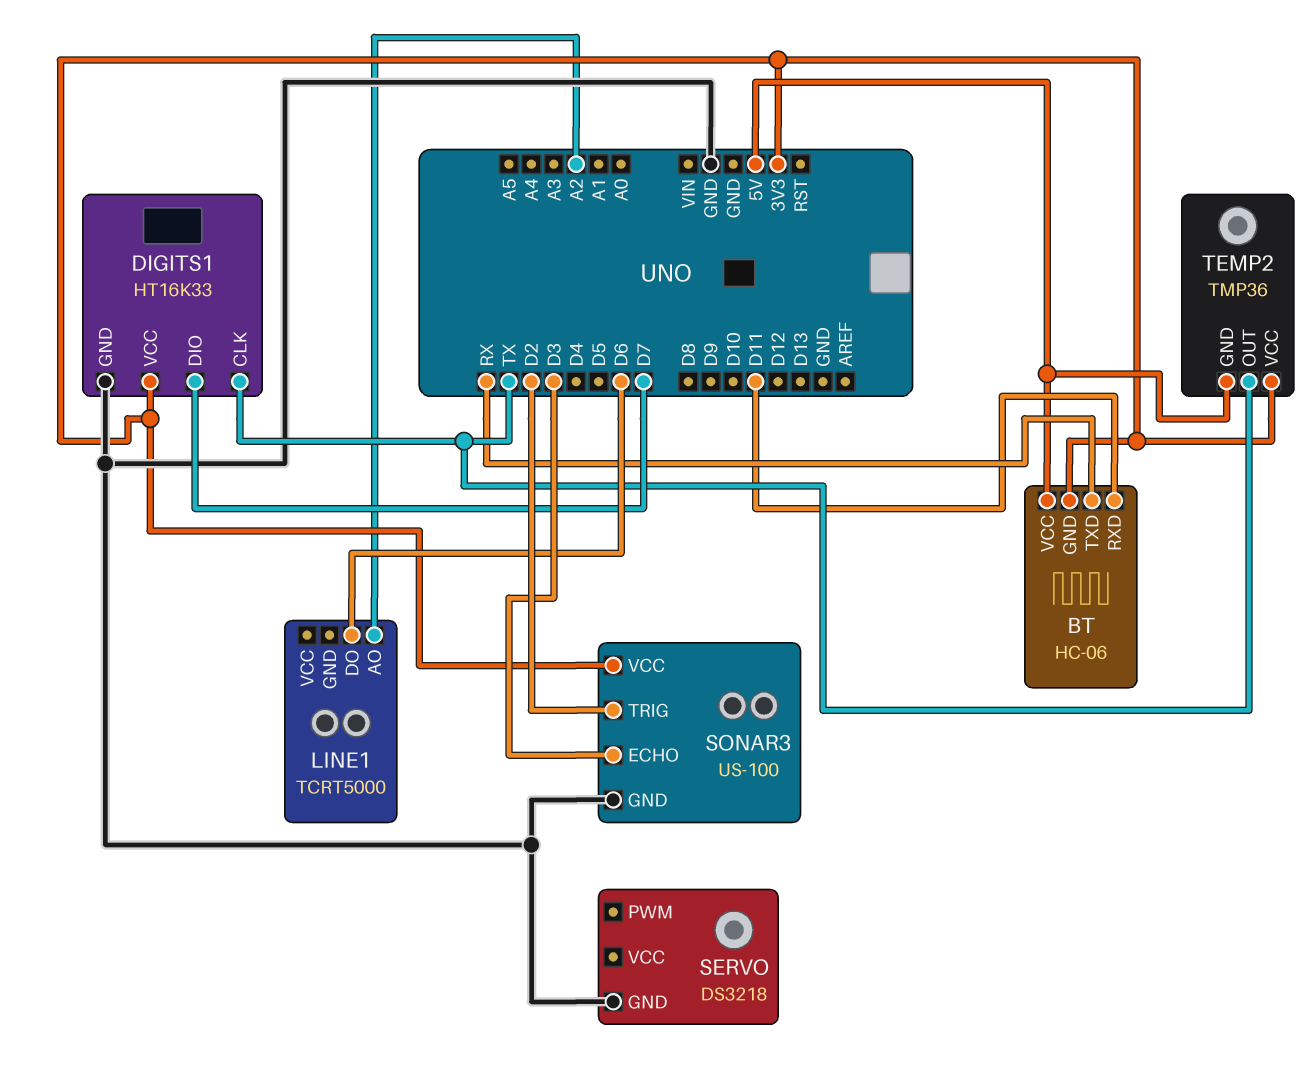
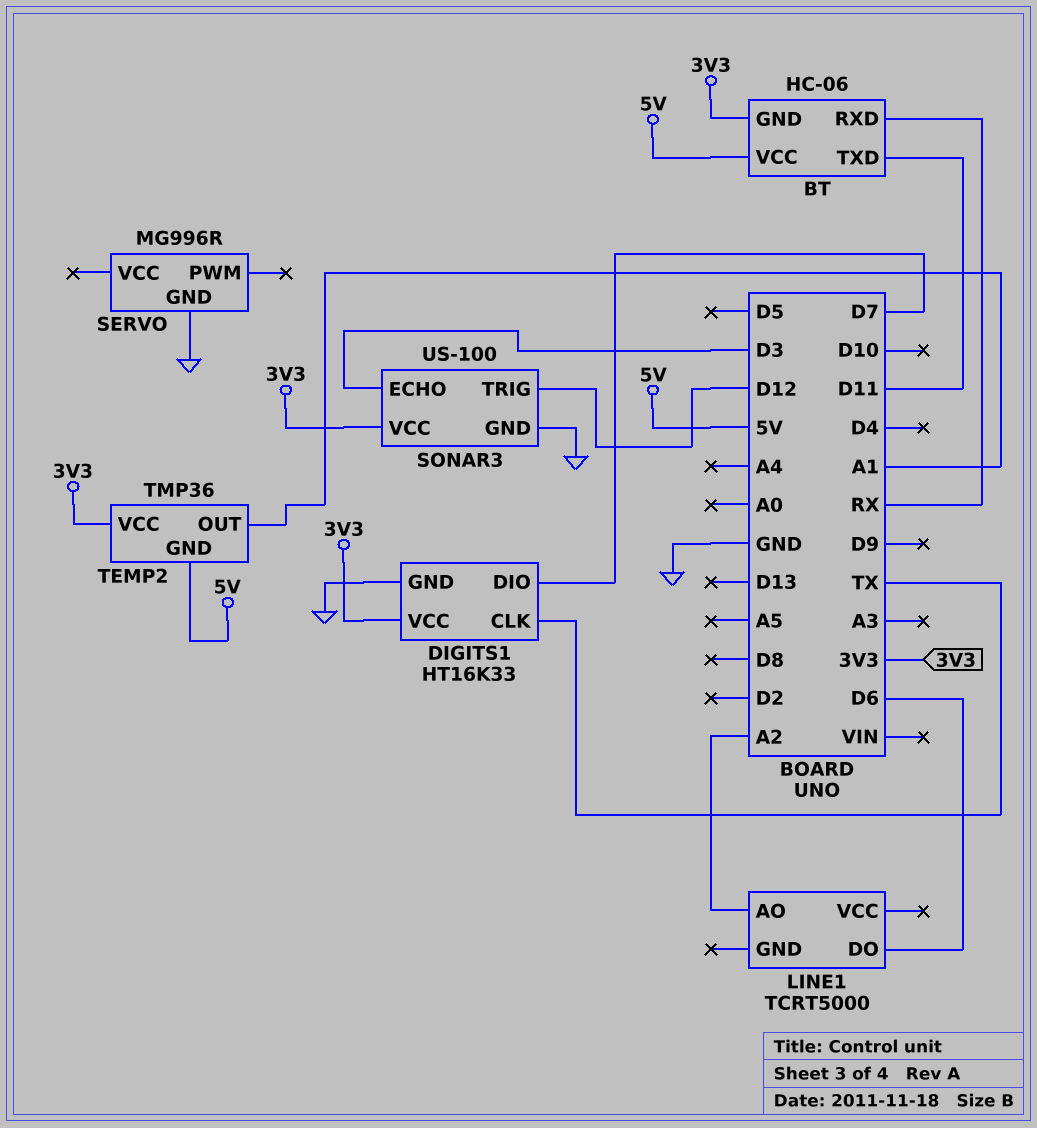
BT pin RXD: D11 -> RX
BT pin TXD: RX -> D11
SERVO: DS3218 -> MG996R
SONAR3 pin TRIG: D2 -> D12
TEMP2 pin OUT: TX -> A1

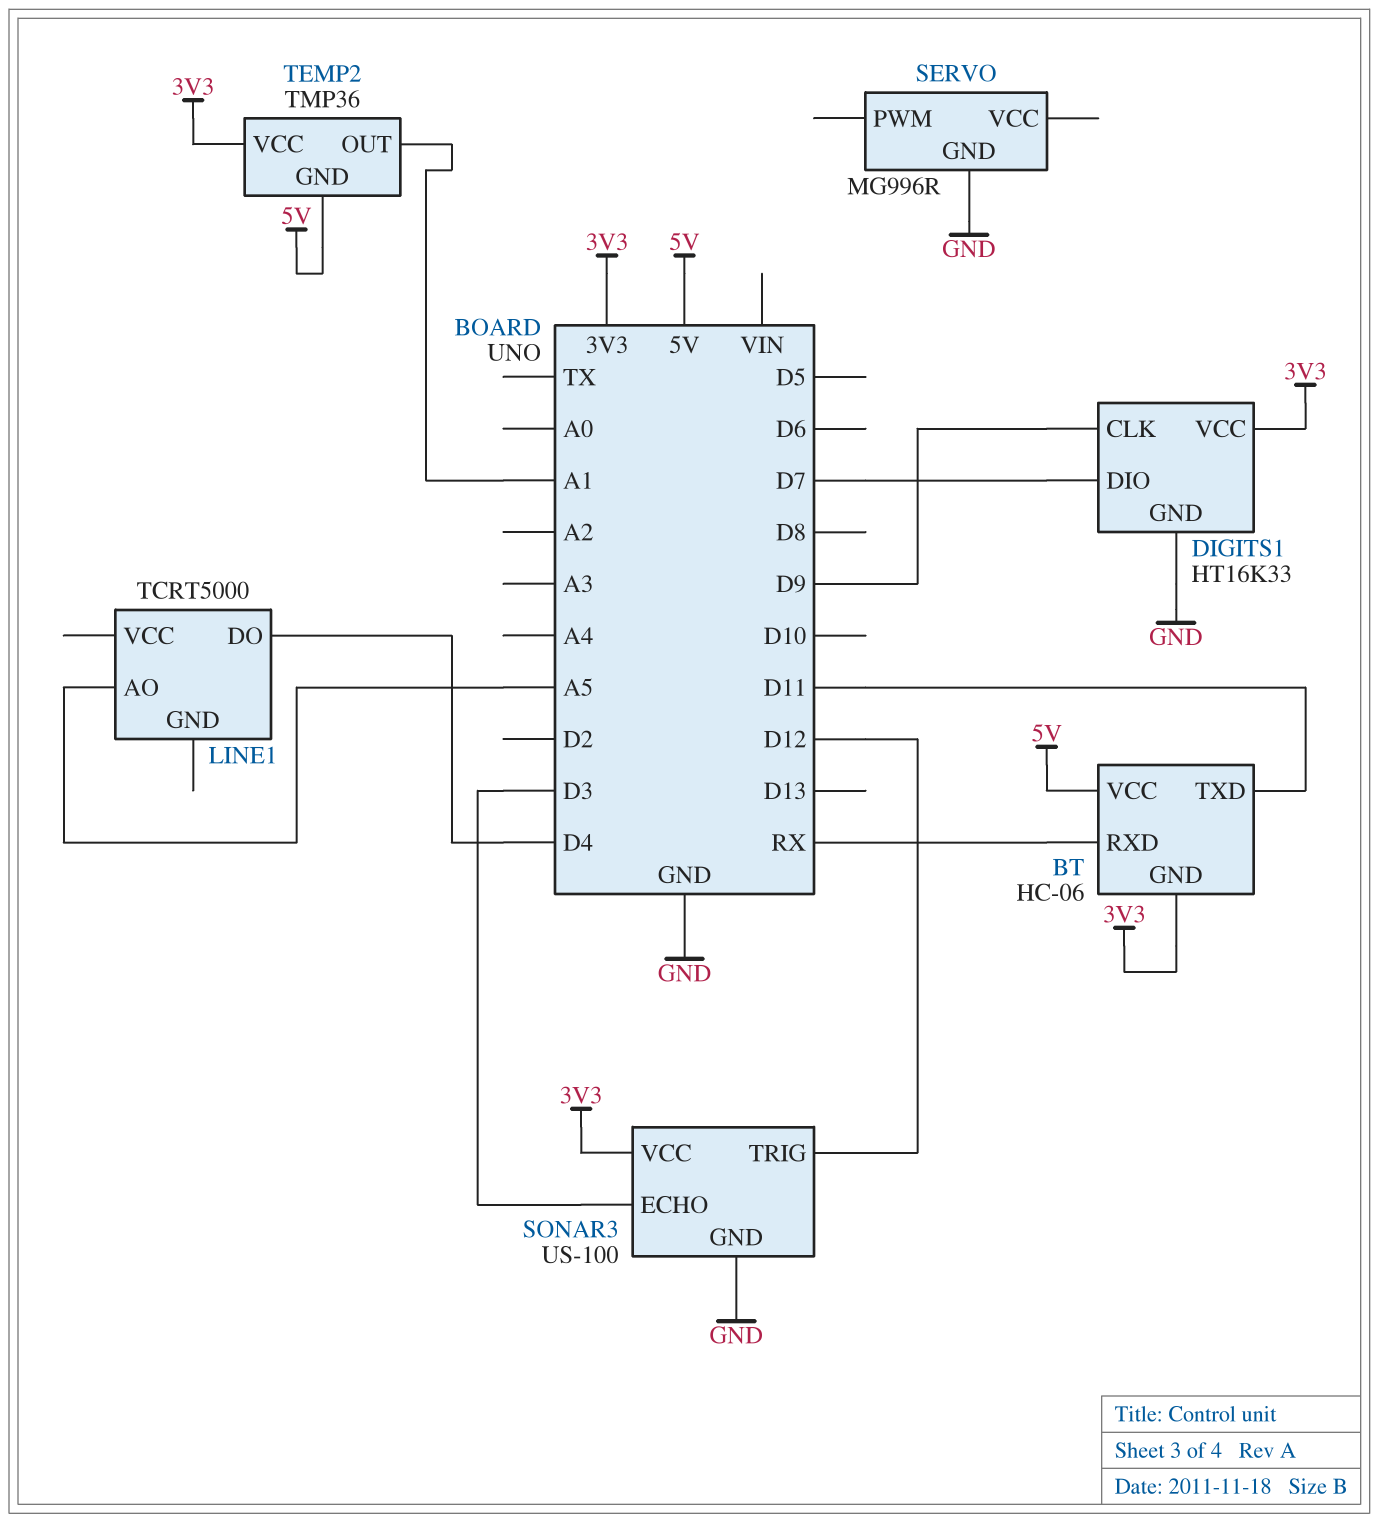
DIGITS1 pin CLK: TX -> D9
LINE1 pin AO: A2 -> A5
LINE1 pin DO: D6 -> D4

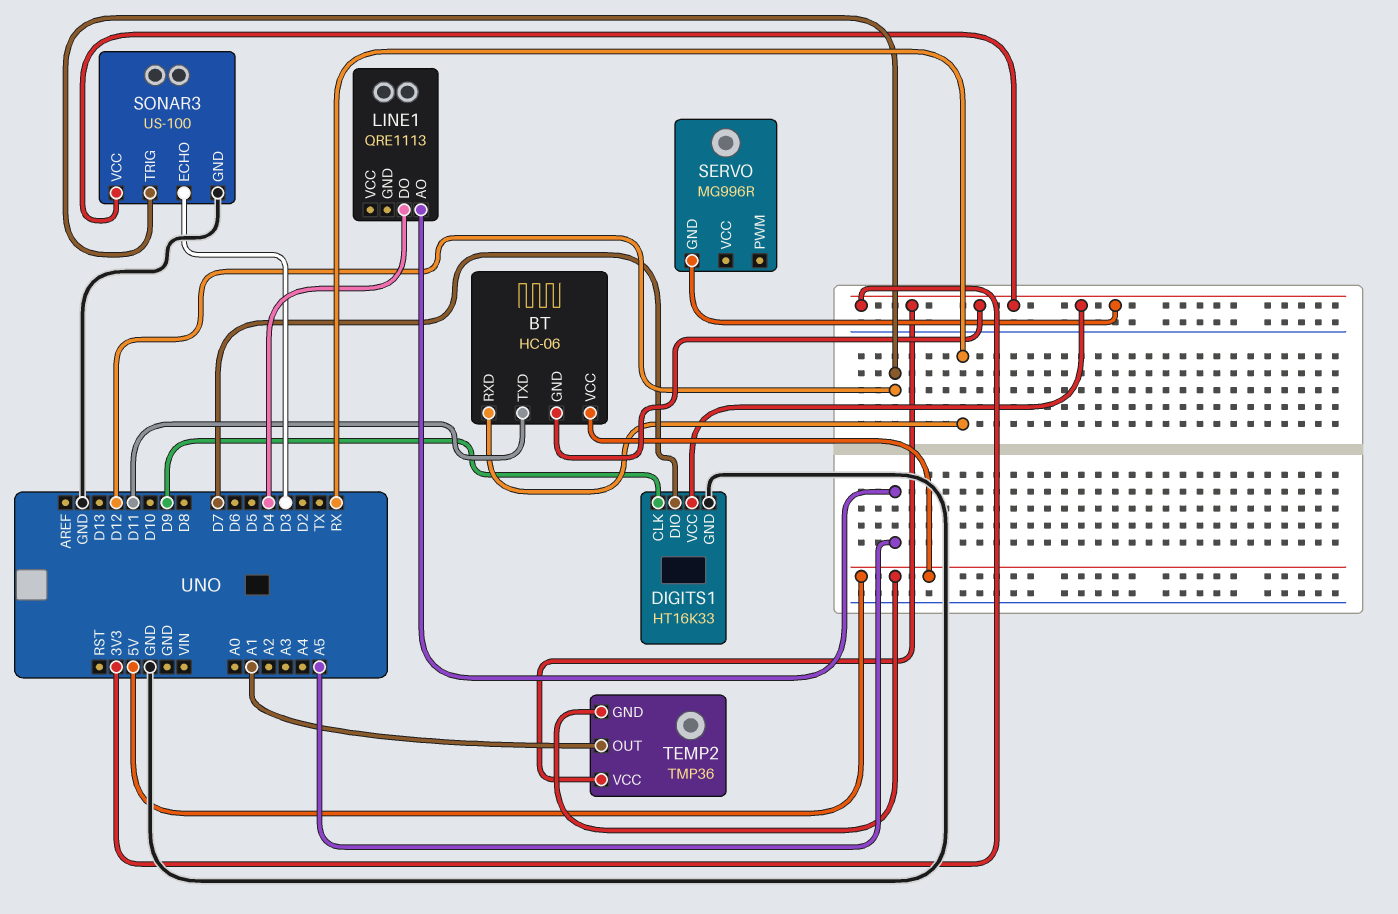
LINE1: TCRT5000 -> QRE1113
SERVO pin GND: GND -> 3V3

